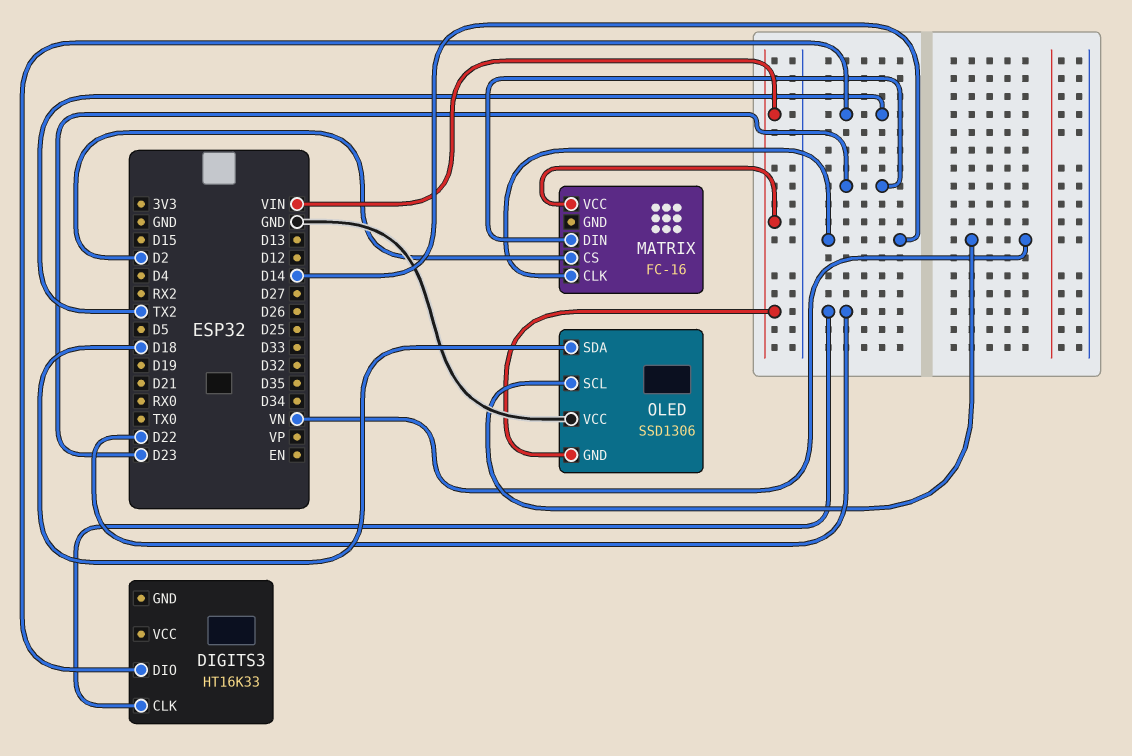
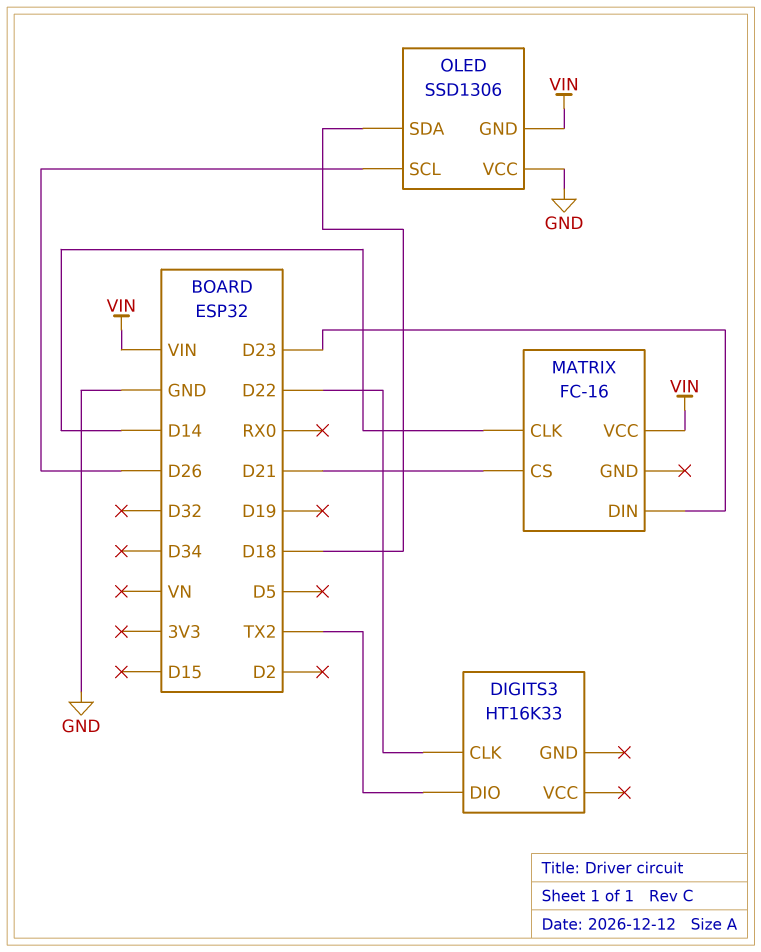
MATRIX pin CS: D2 -> D21
OLED pin SCL: VN -> D26

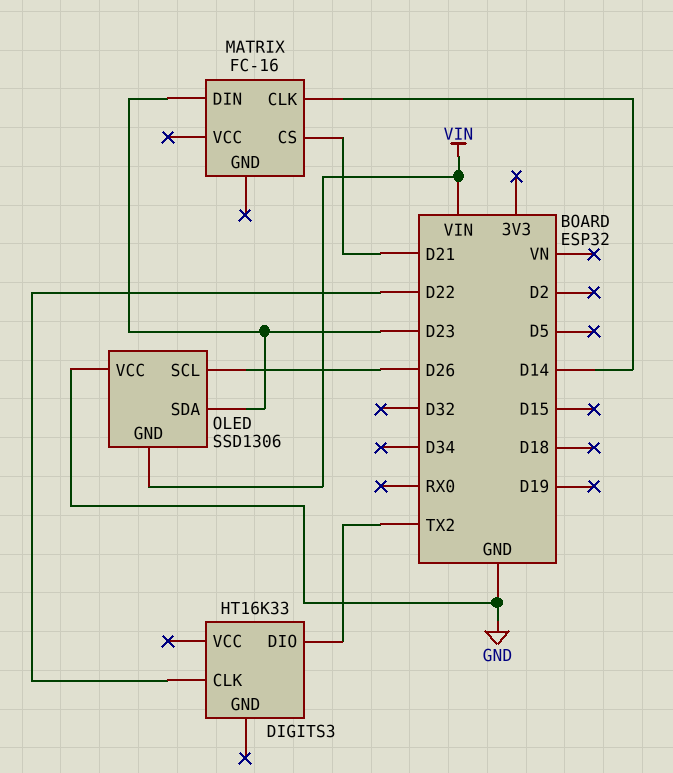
MATRIX pin VCC: VIN -> none
OLED pin SDA: D18 -> D23

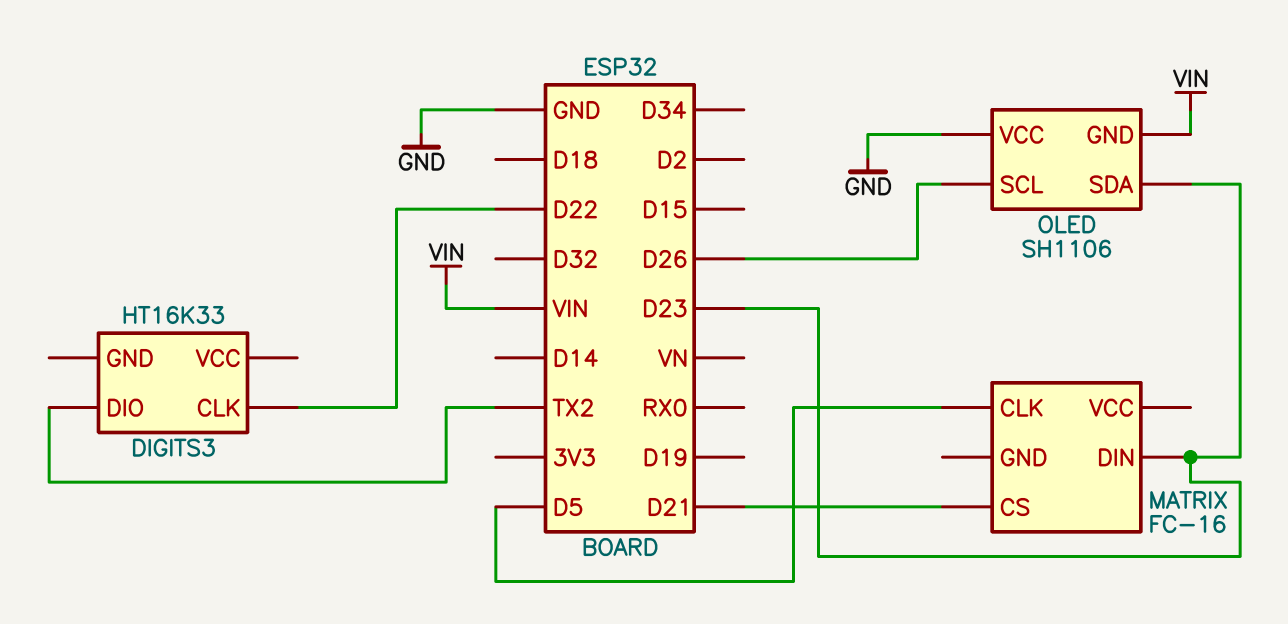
MATRIX pin CLK: D14 -> D5
OLED: SSD1306 -> SH1106

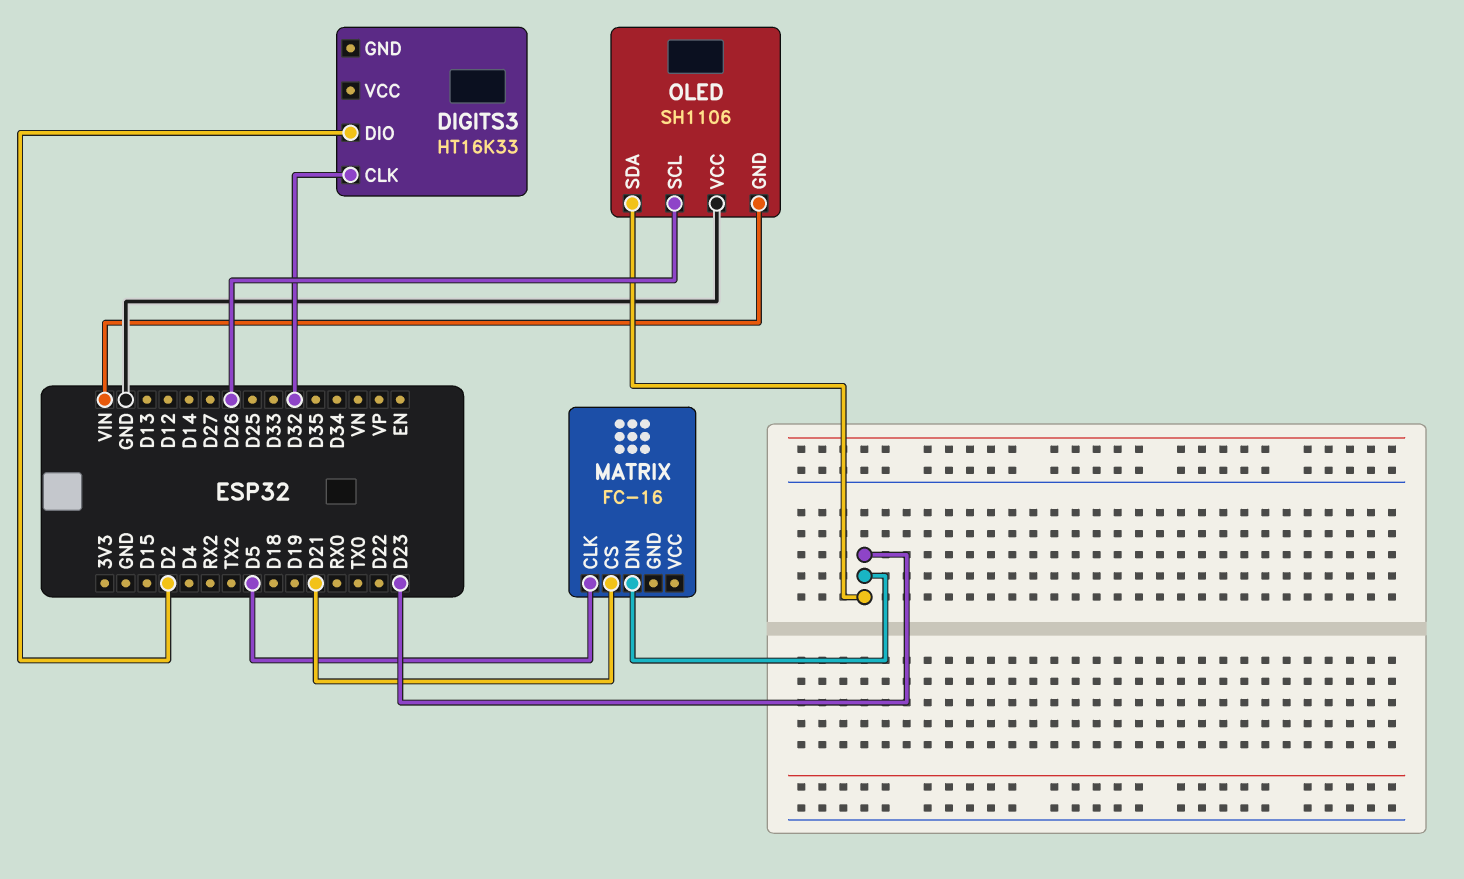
DIGITS3 pin CLK: D22 -> D32
DIGITS3 pin DIO: TX2 -> D2

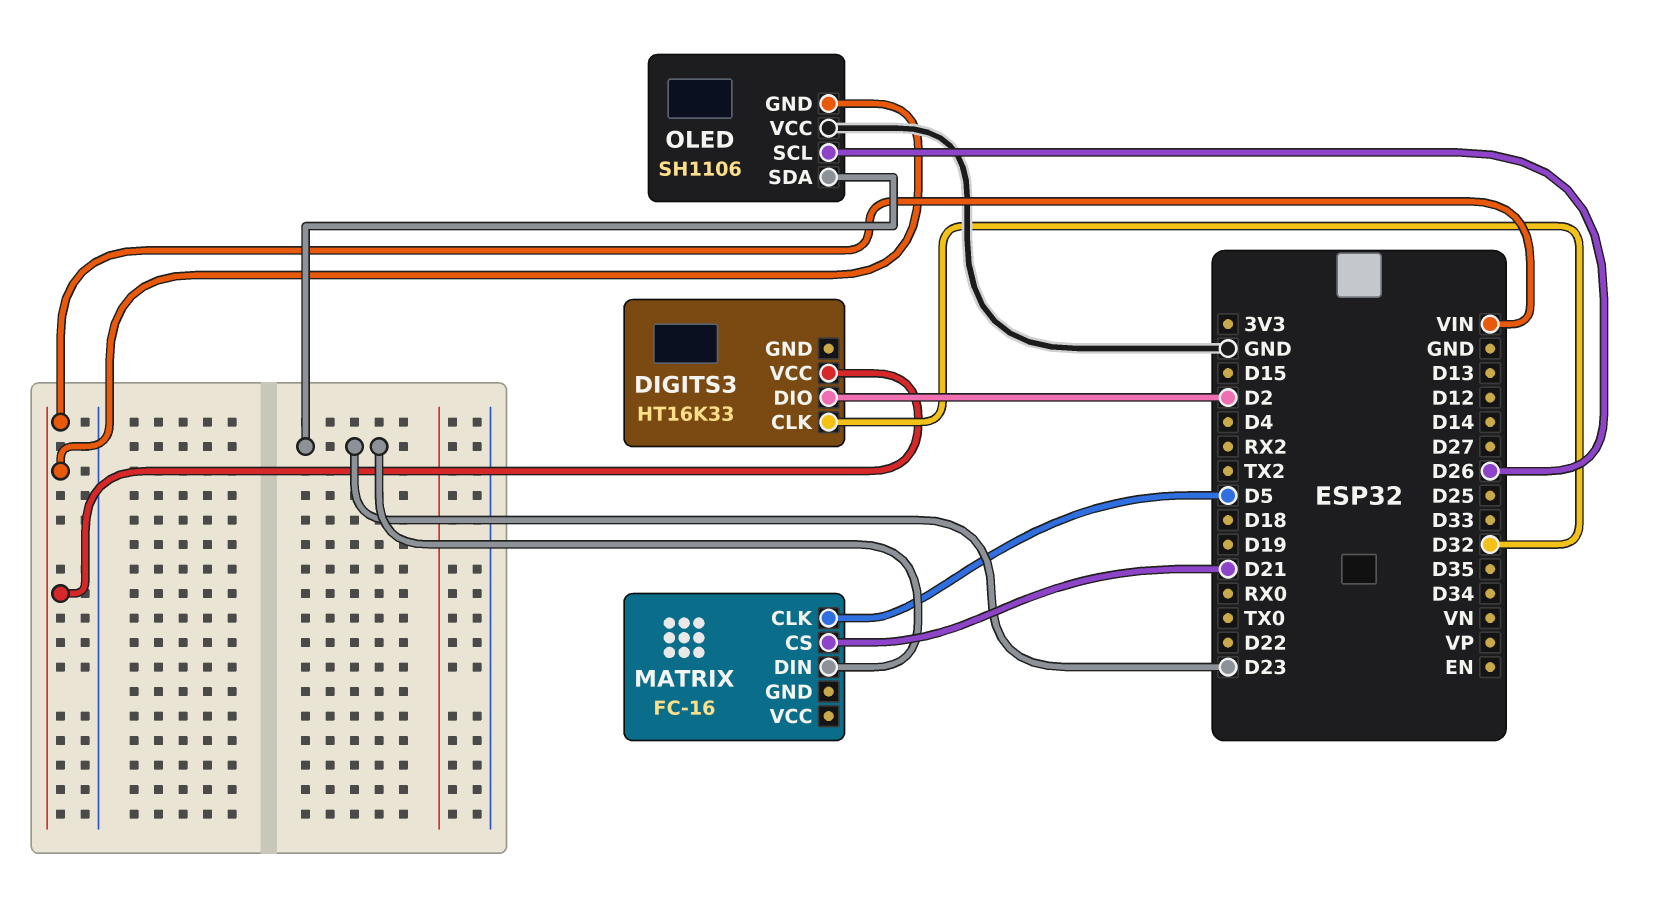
DIGITS3 pin VCC: none -> VIN

